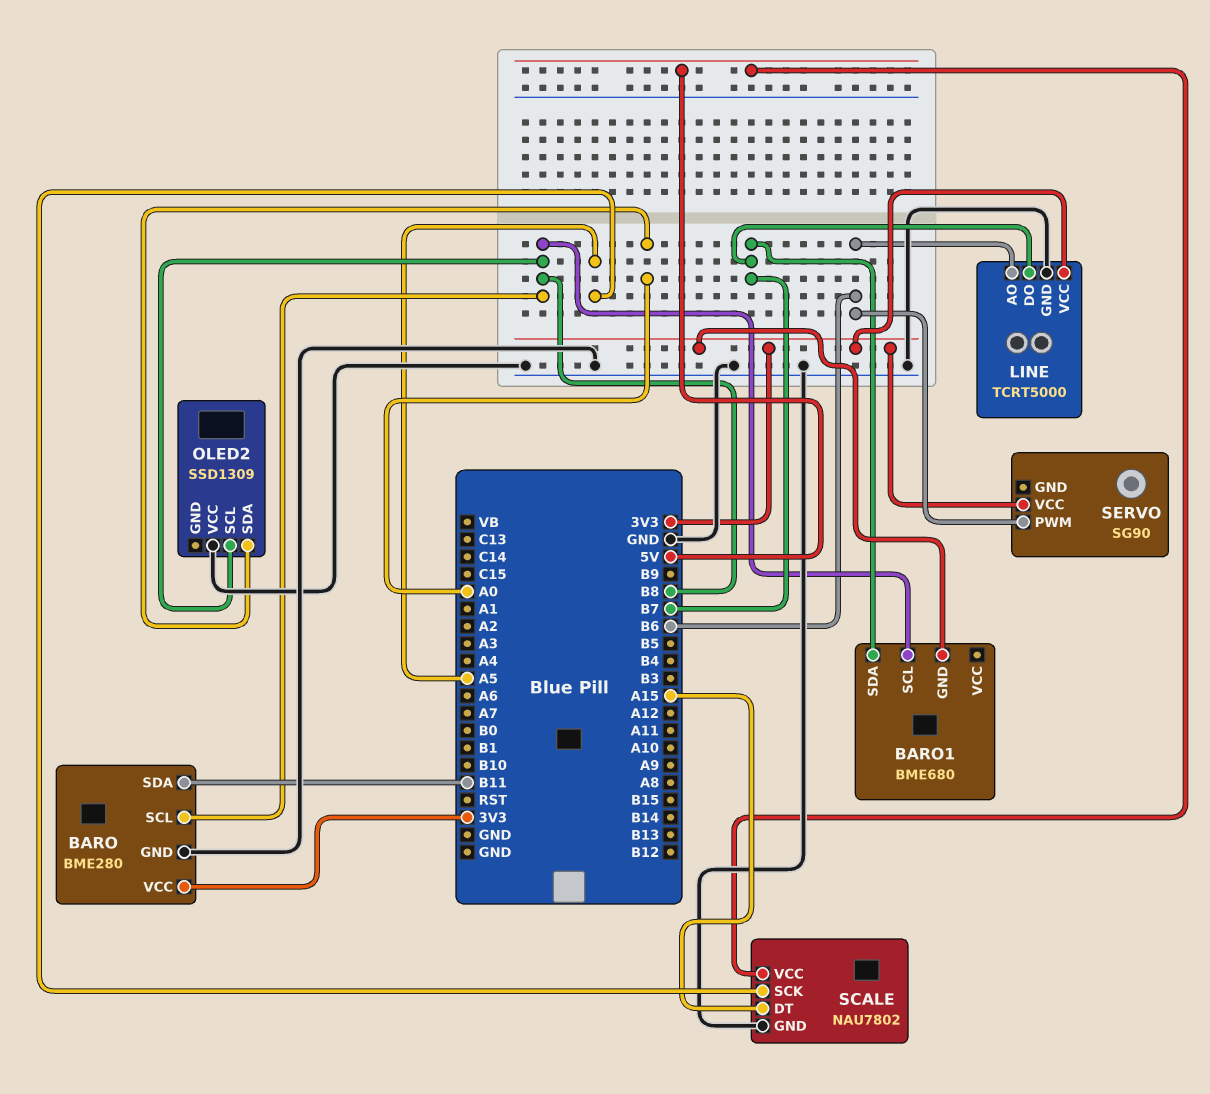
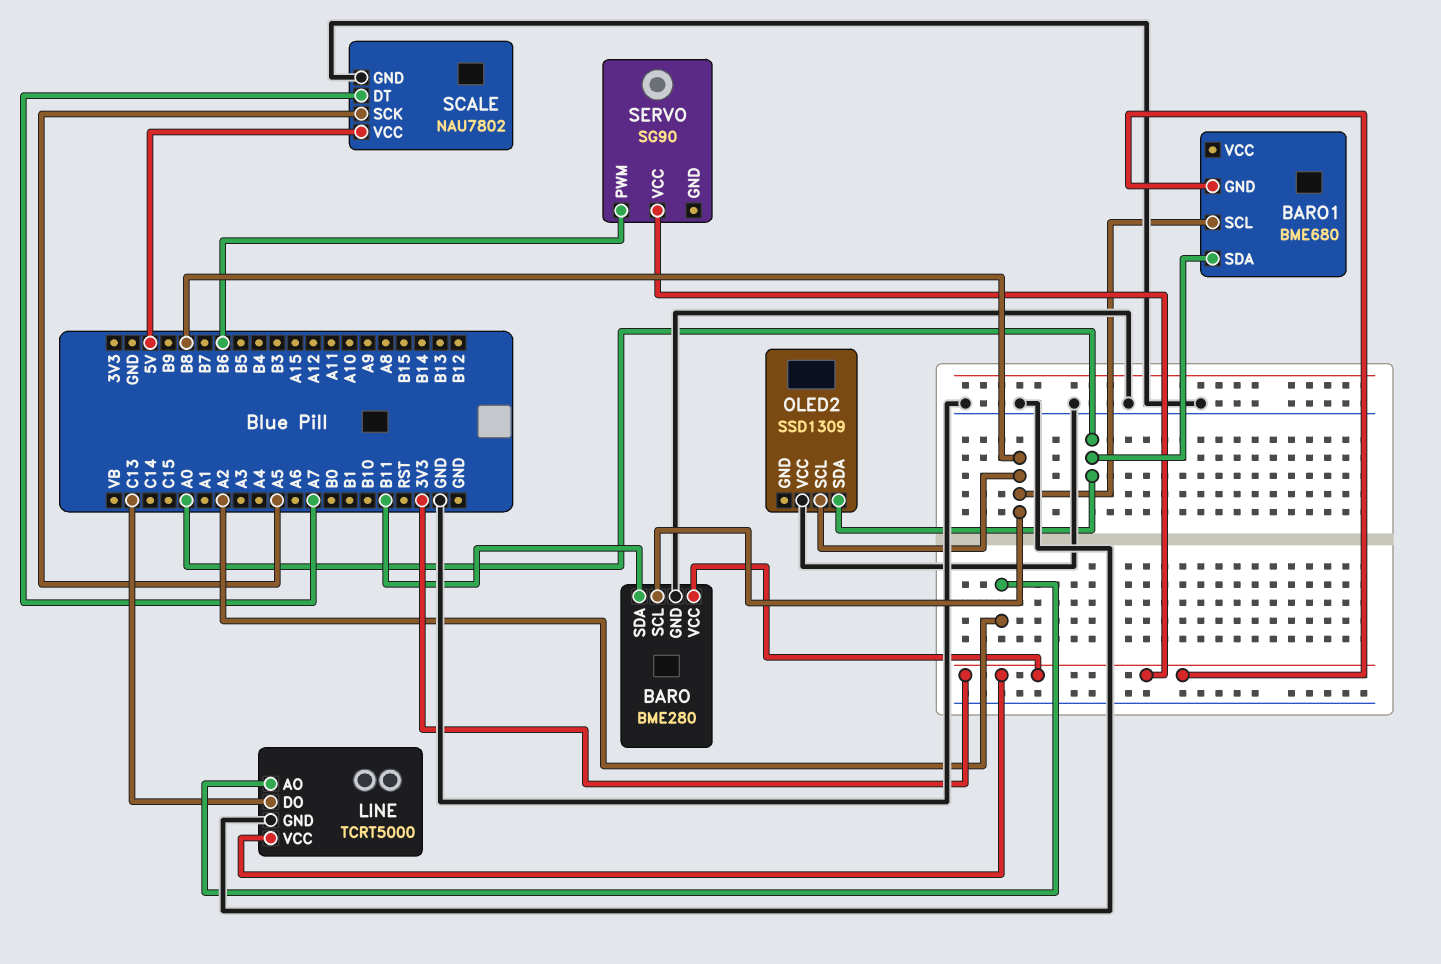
BARO1 pin SDA: B7 -> A0
LINE pin AO: B6 -> A2
LINE pin DO: B7 -> C13
SCALE pin DT: A15 -> A7

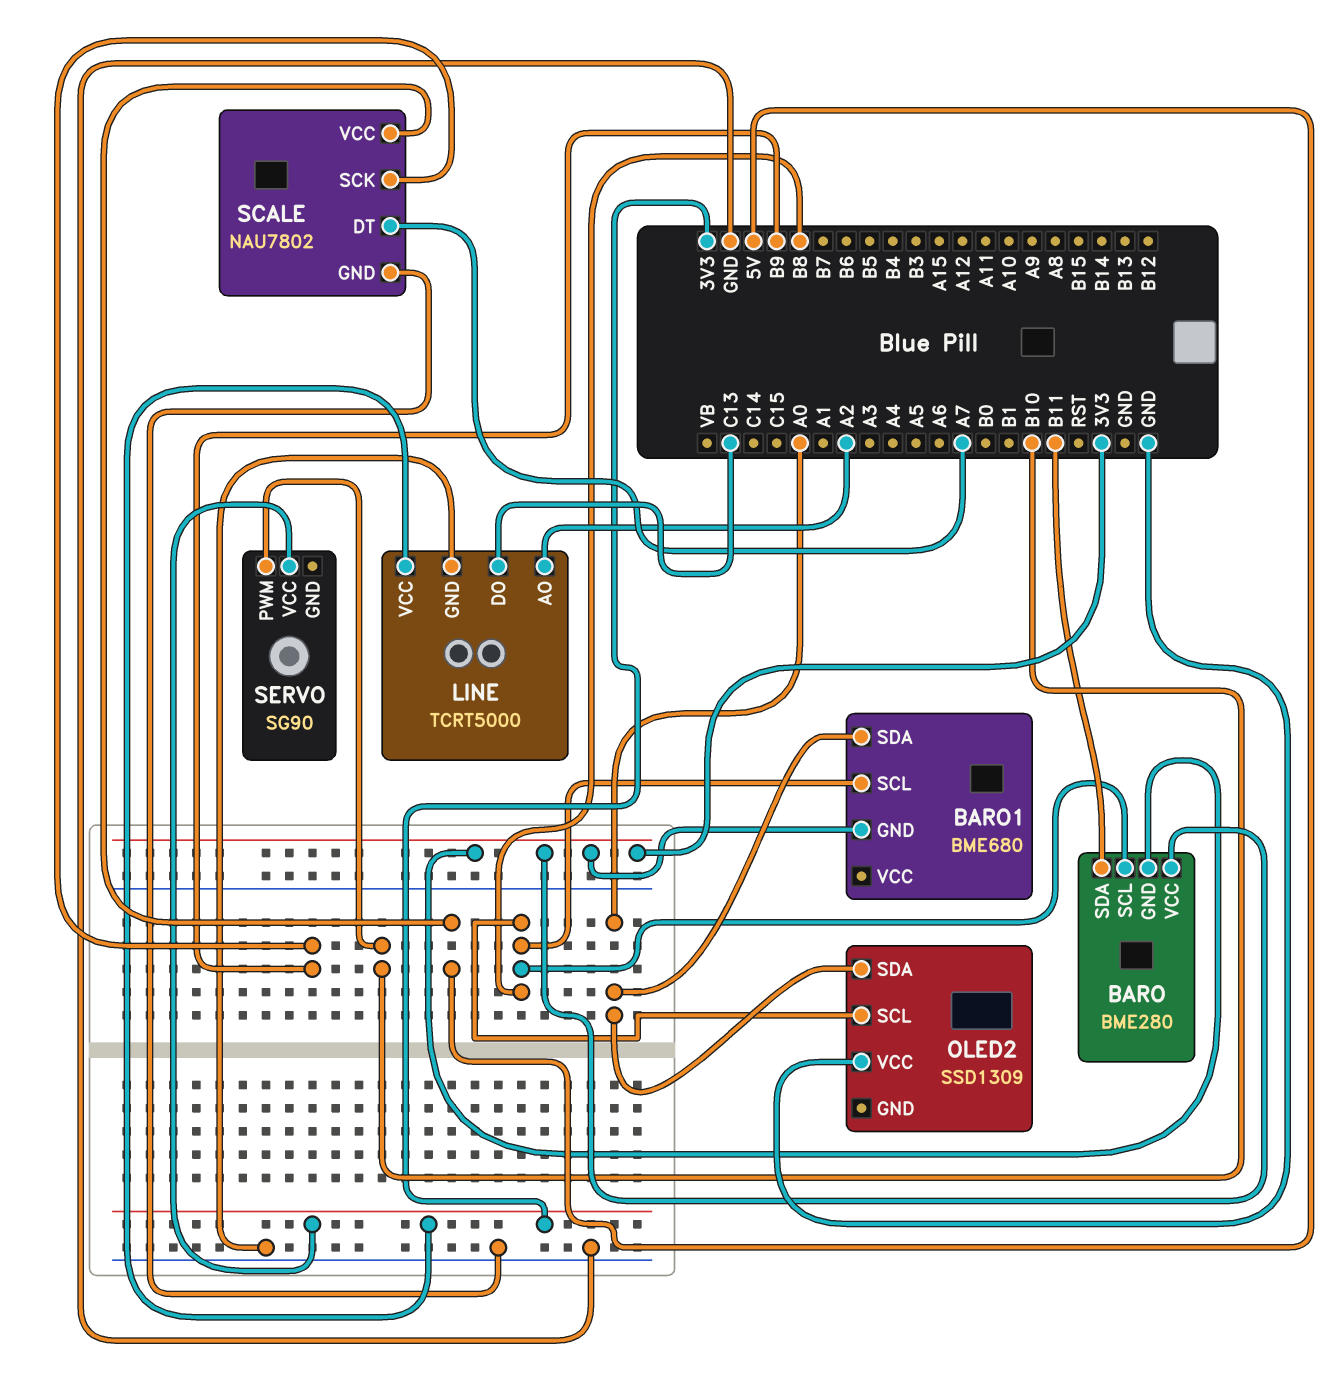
BARO pin GND: GND -> 3V3
SCALE pin SCK: A5 -> B9
SERVO pin PWM: B6 -> B10

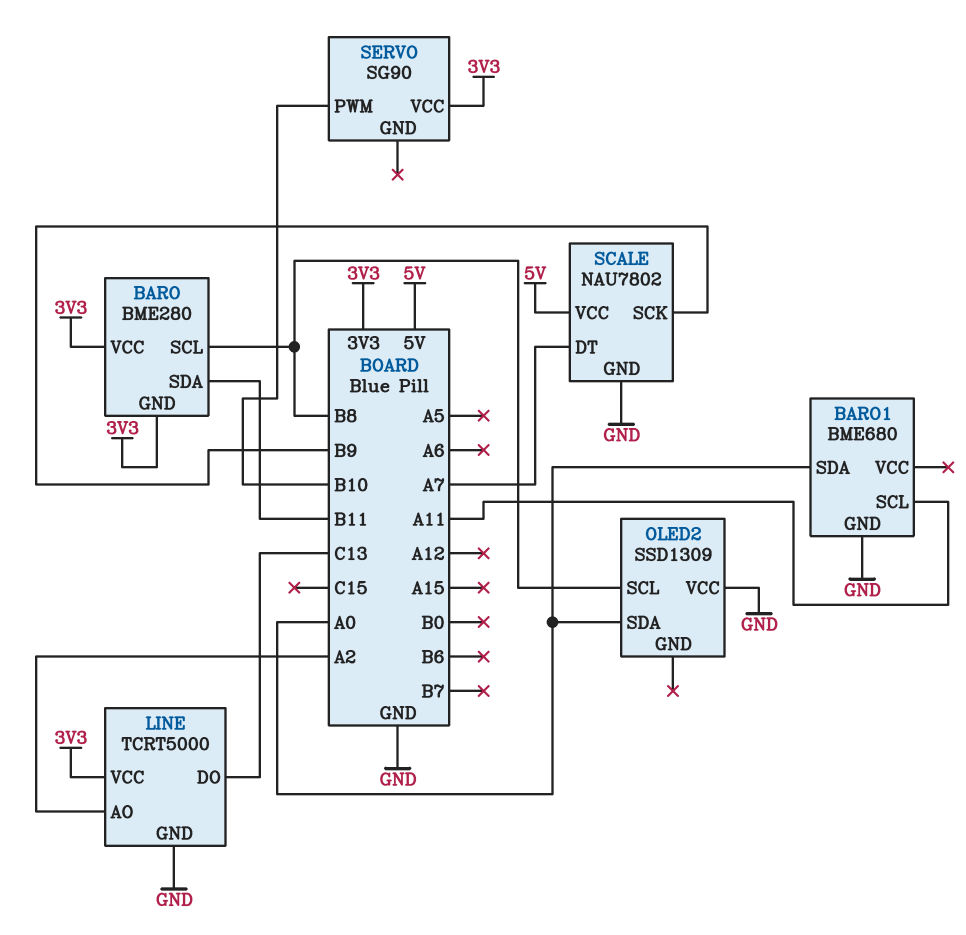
BARO1 pin GND: 3V3 -> GND
BARO1 pin SCL: B8 -> A11

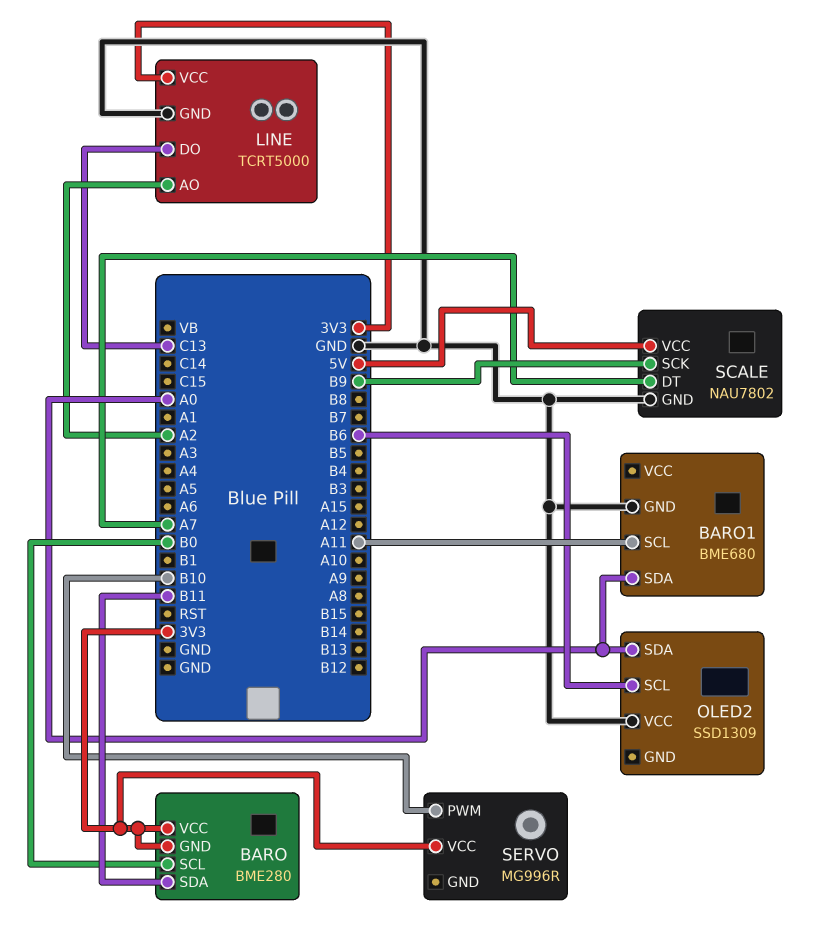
BARO pin SCL: B8 -> B0
OLED2 pin SCL: B8 -> B6
SERVO: SG90 -> MG996R

